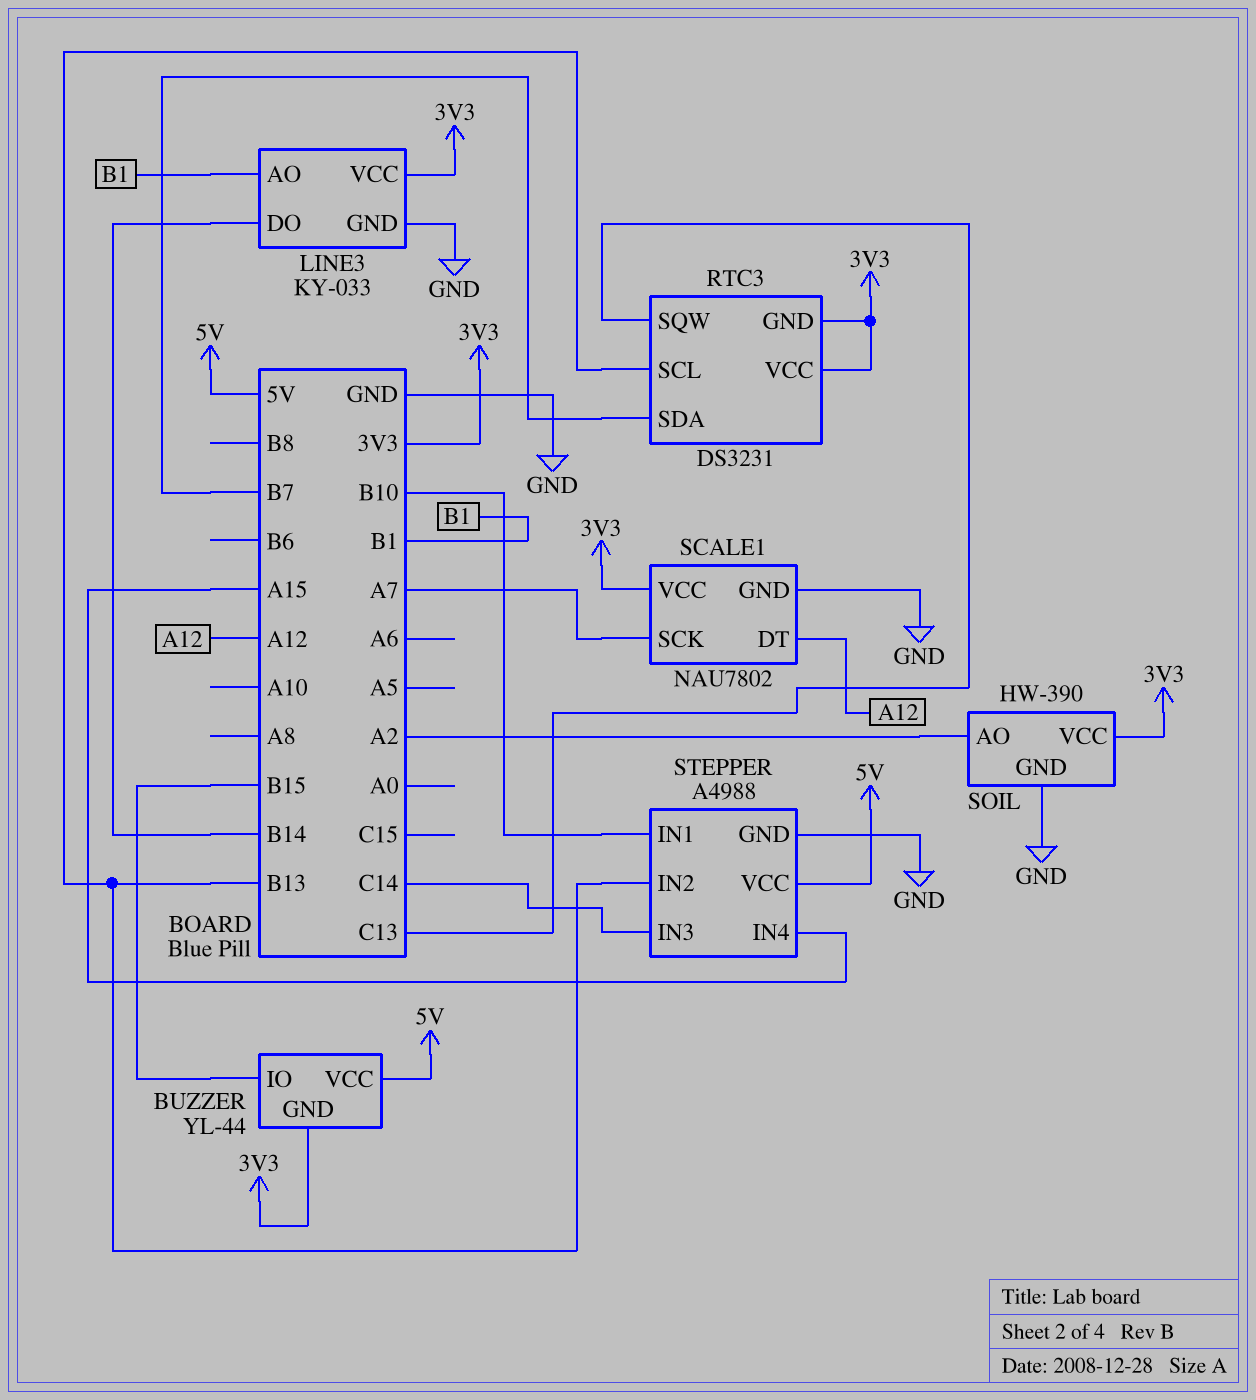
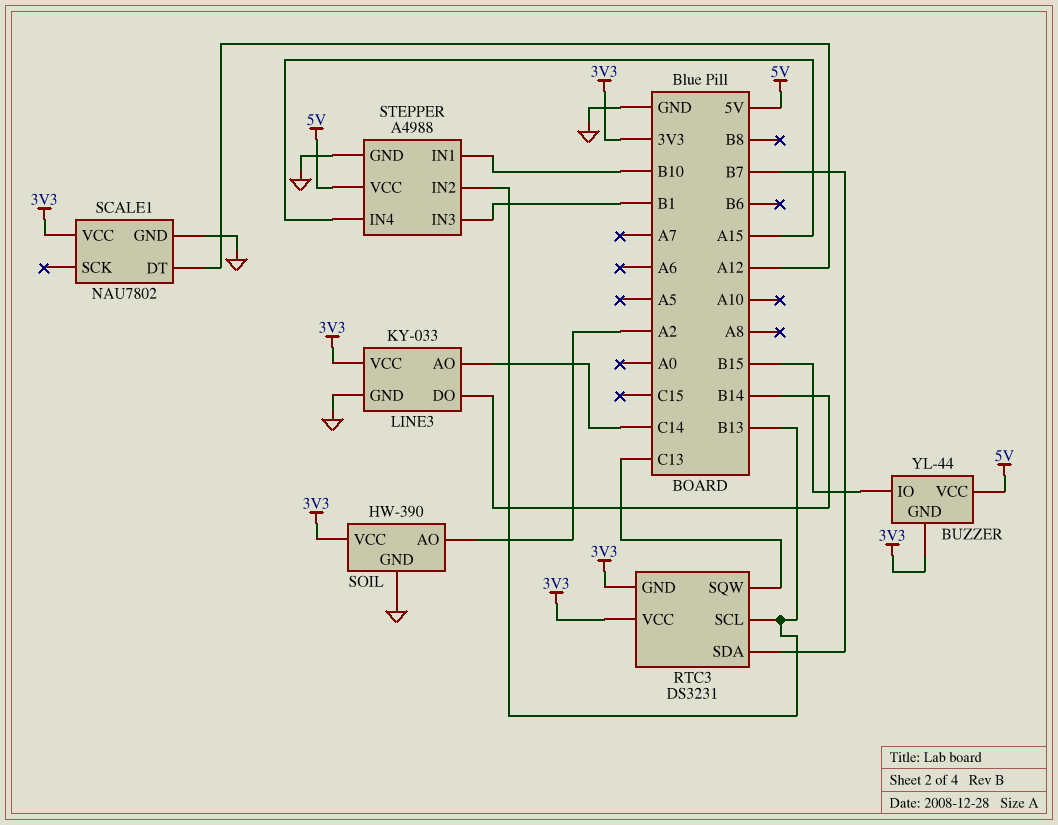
LINE3 pin AO: B1 -> C14
SCALE1 pin SCK: A7 -> none
STEPPER pin IN3: C14 -> B1

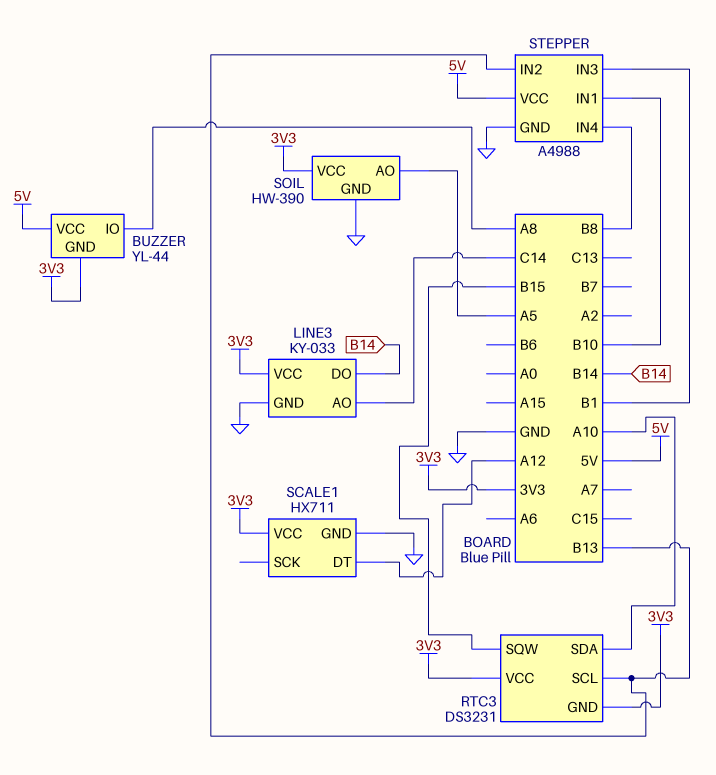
BUZZER pin IO: B15 -> A8
RTC3 pin SDA: B7 -> A10
RTC3 pin SQW: C13 -> B15
SCALE1: NAU7802 -> HX711
SOIL pin AO: A2 -> A5
STEPPER pin IN4: A15 -> B8

